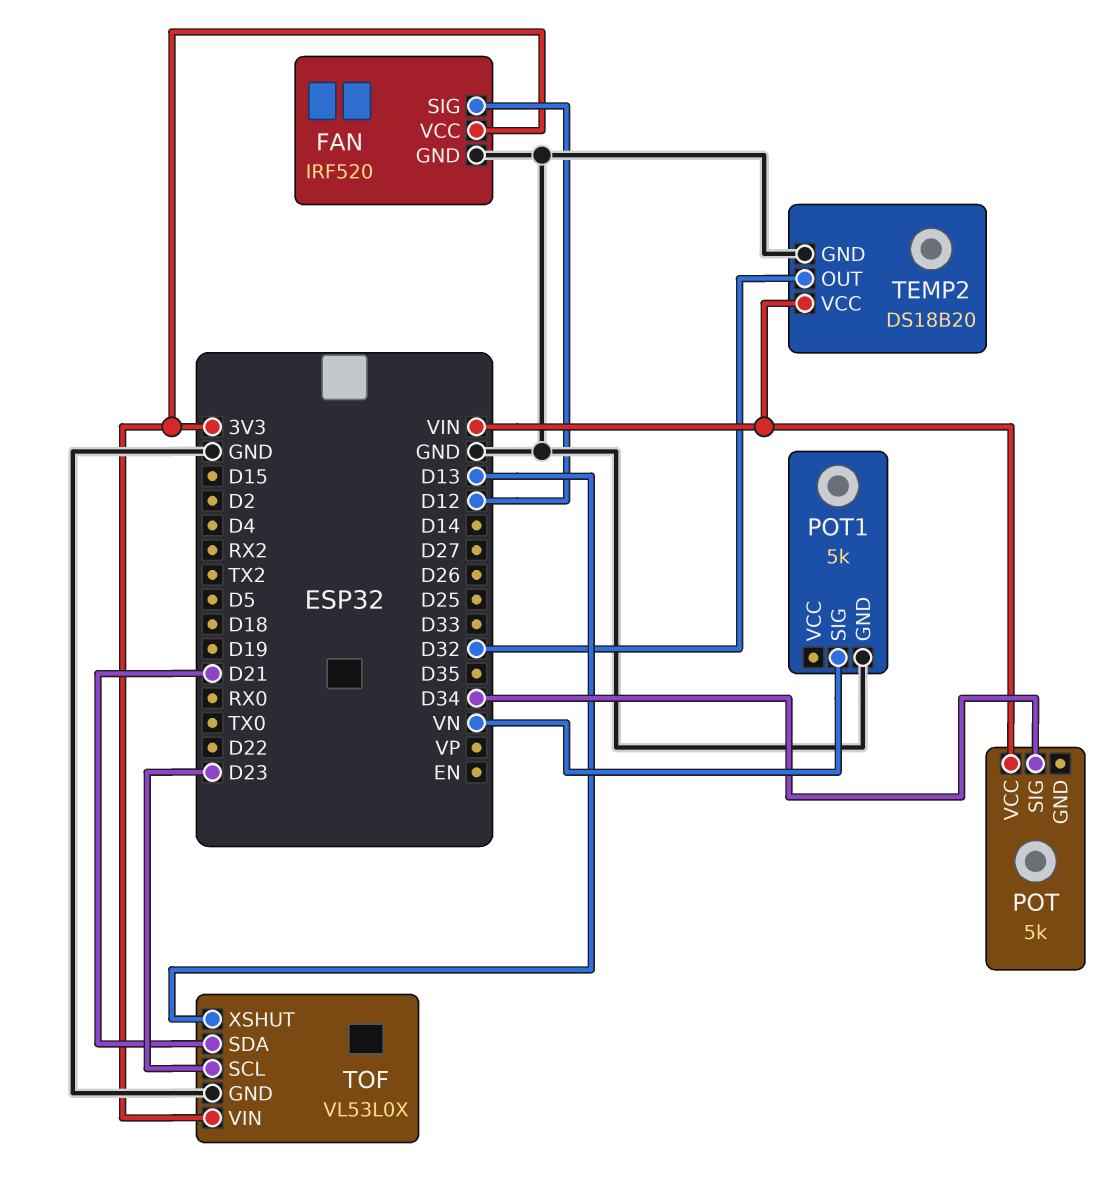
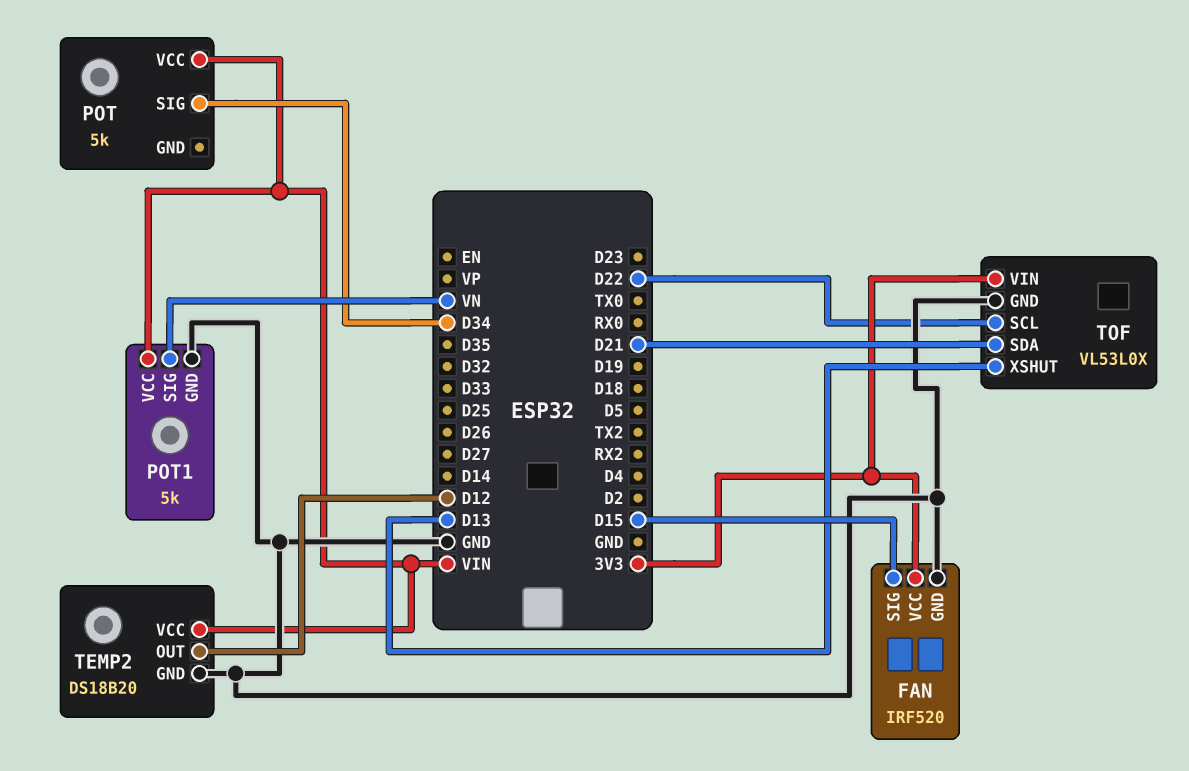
FAN pin SIG: D12 -> D15
POT1 pin VCC: none -> VIN
TEMP2 pin OUT: D32 -> D12
TOF pin SCL: D23 -> D22

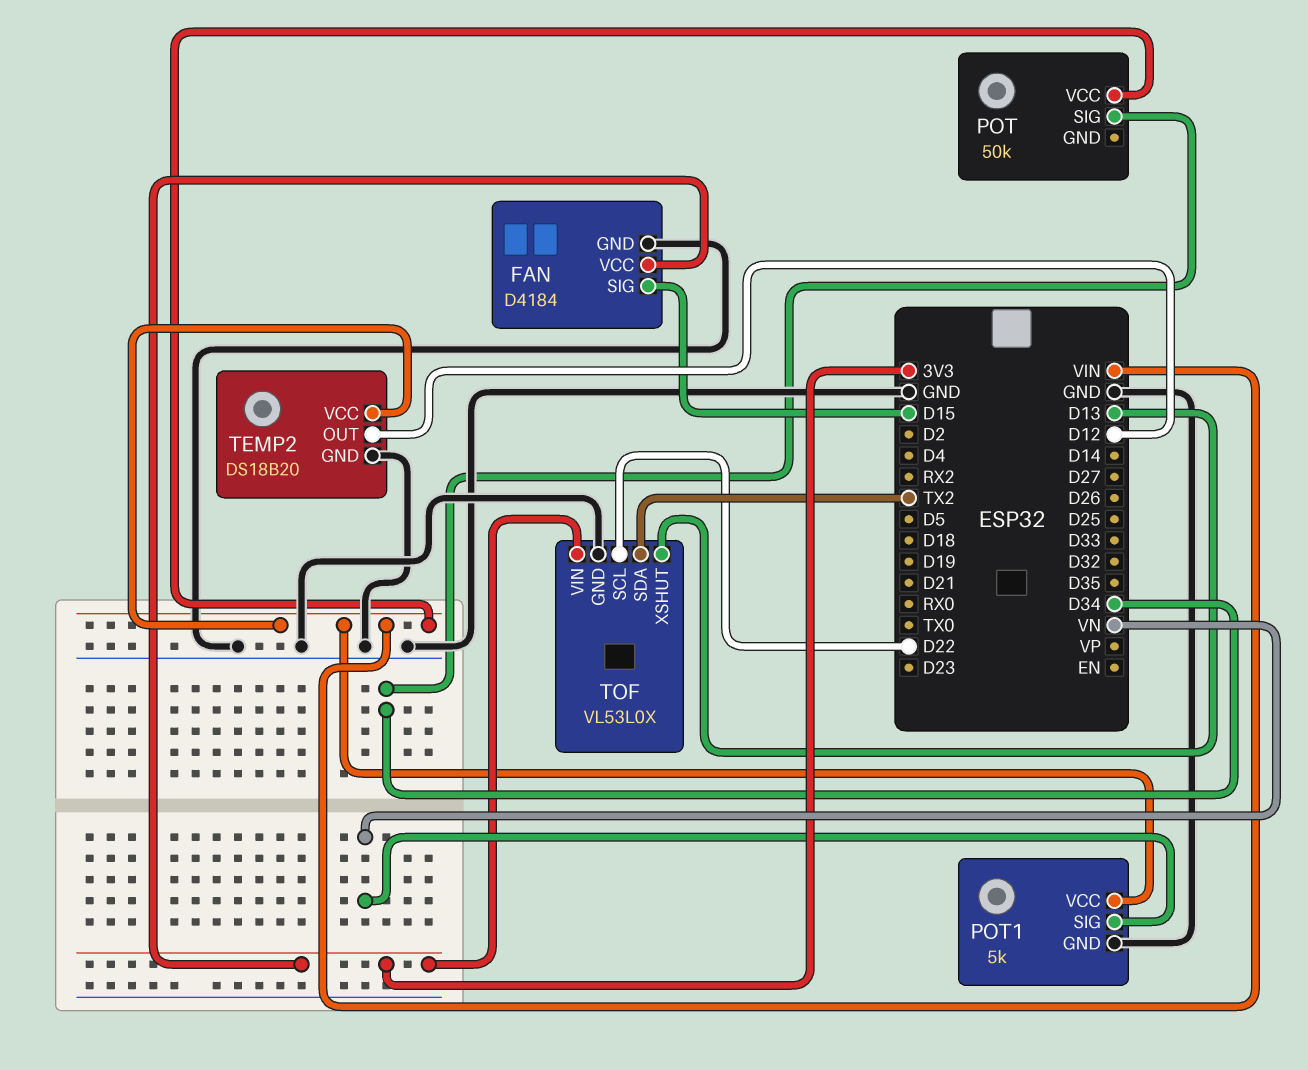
FAN: IRF520 -> D4184
POT: 5k -> 50k
TOF pin SDA: D21 -> TX2

